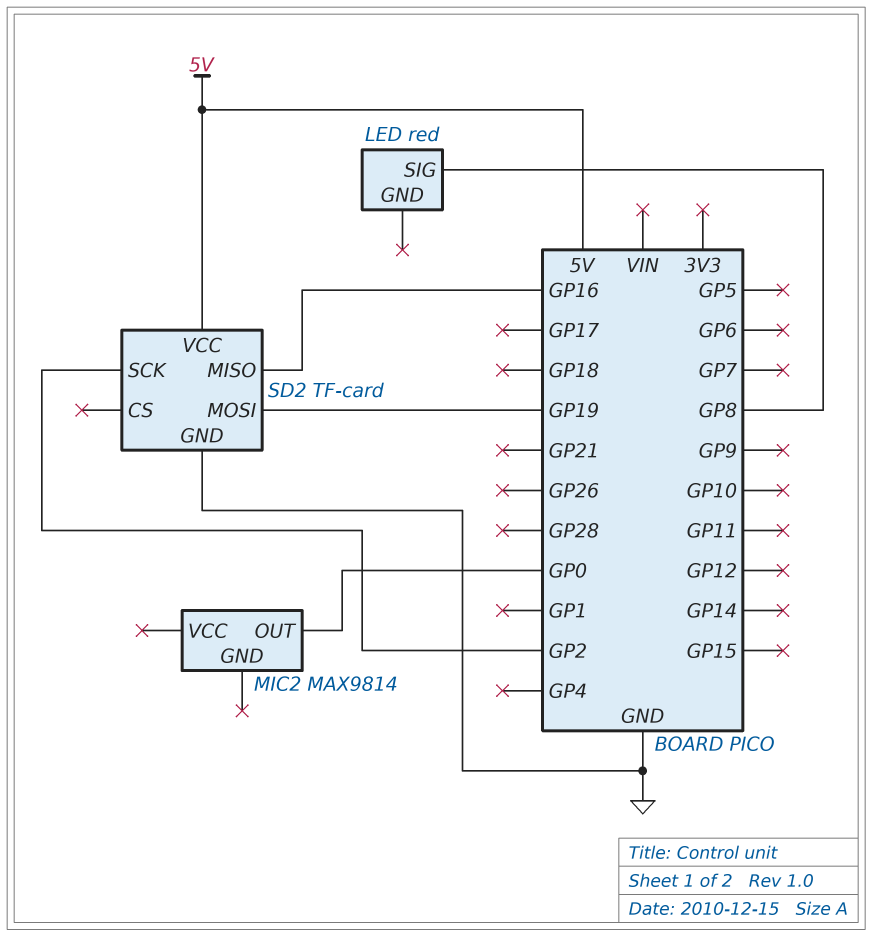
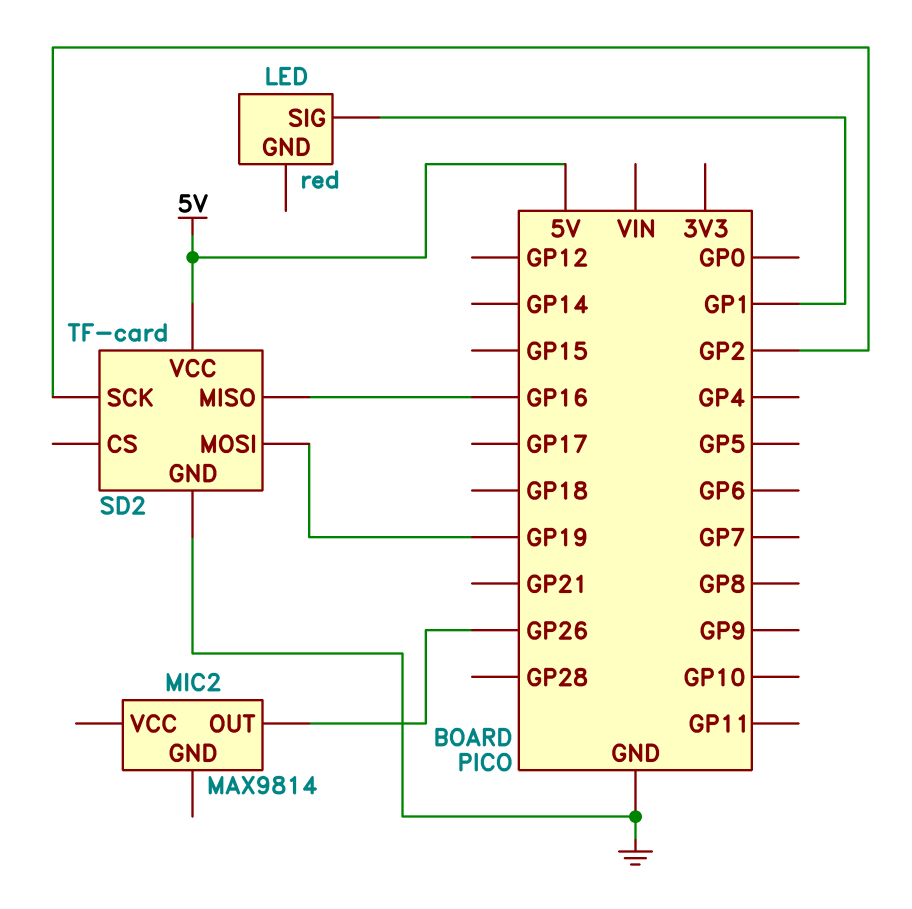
LED pin SIG: GP8 -> GP1
MIC2 pin OUT: GP0 -> GP26

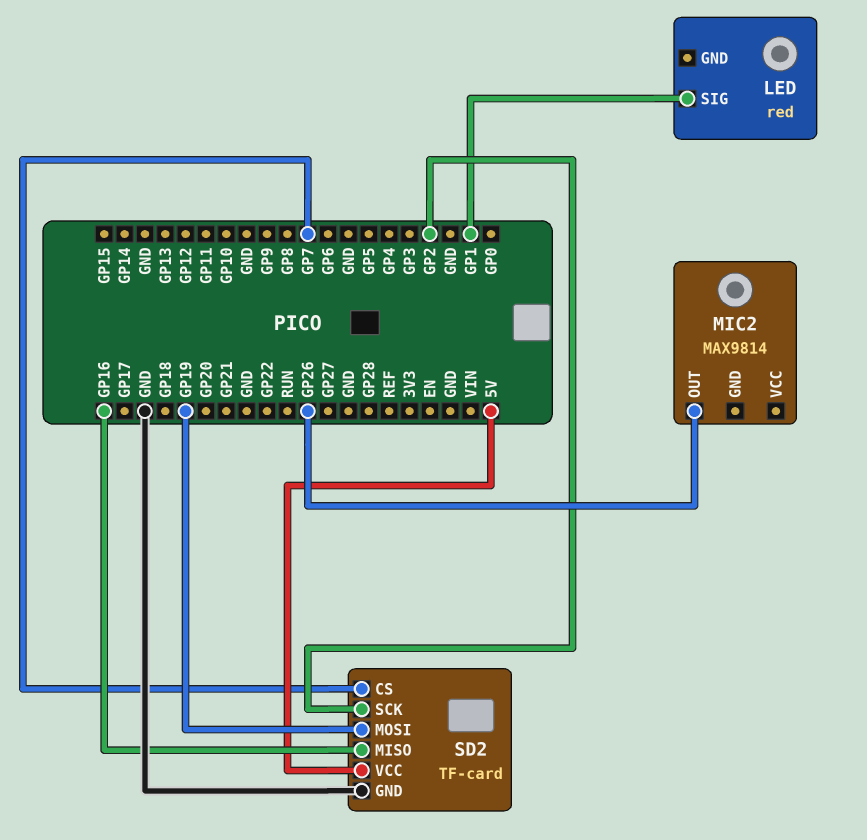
SD2 pin CS: none -> GP7

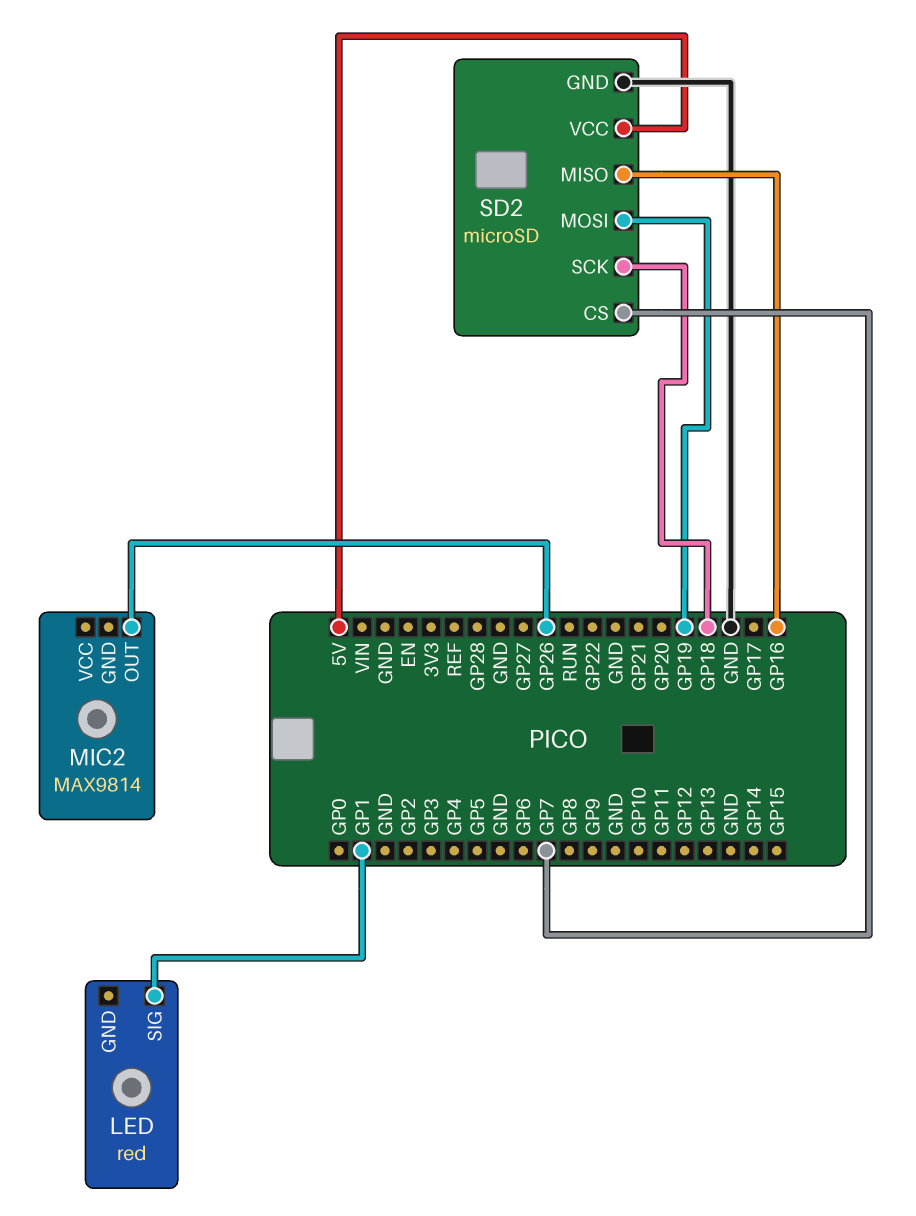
SD2: TF-card -> microSD
SD2 pin SCK: GP2 -> GP18

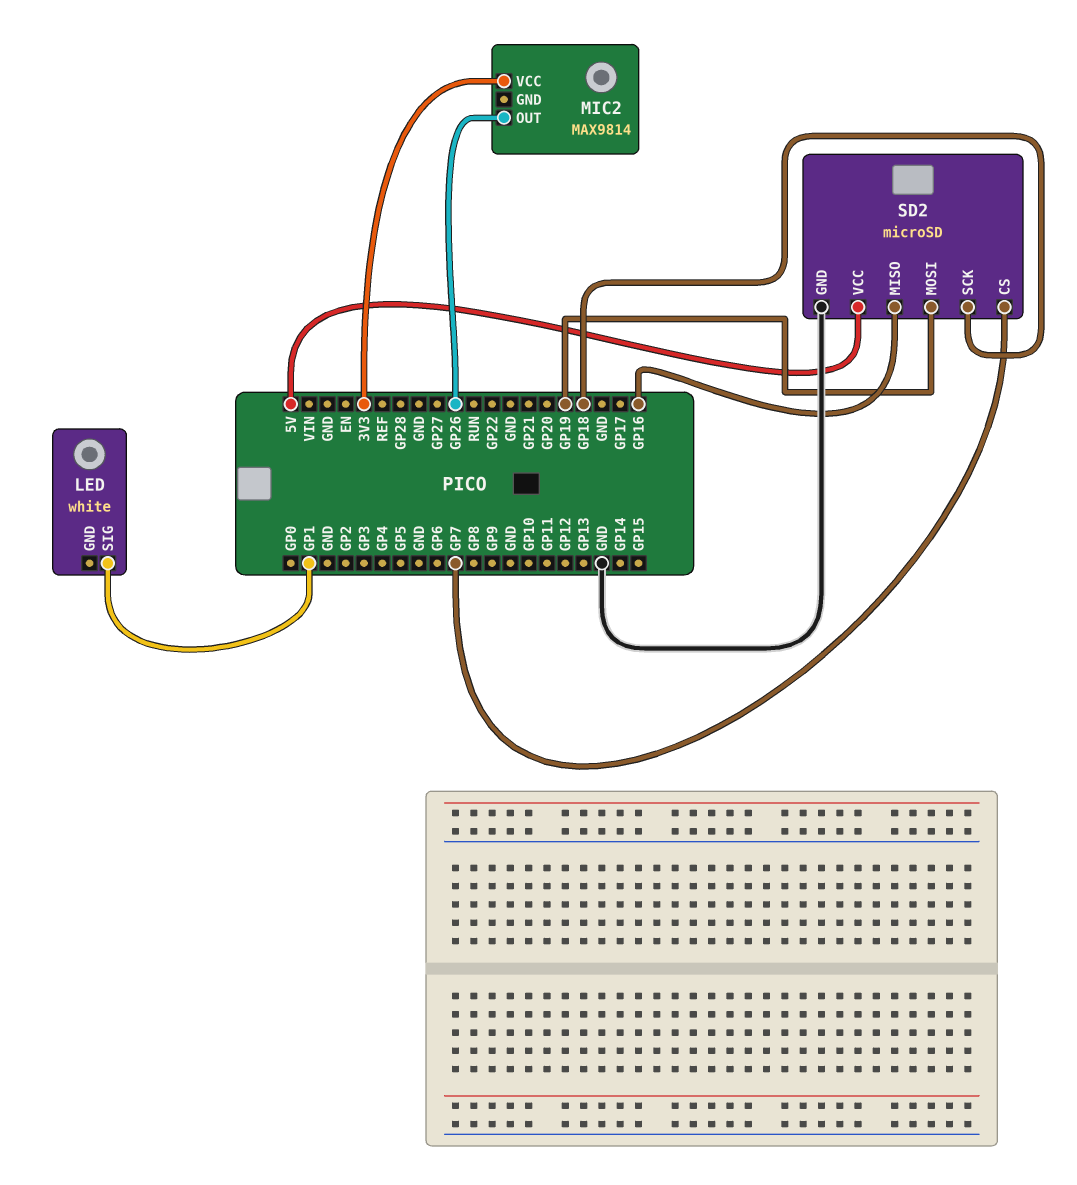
LED: red -> white
MIC2 pin VCC: none -> 3V3

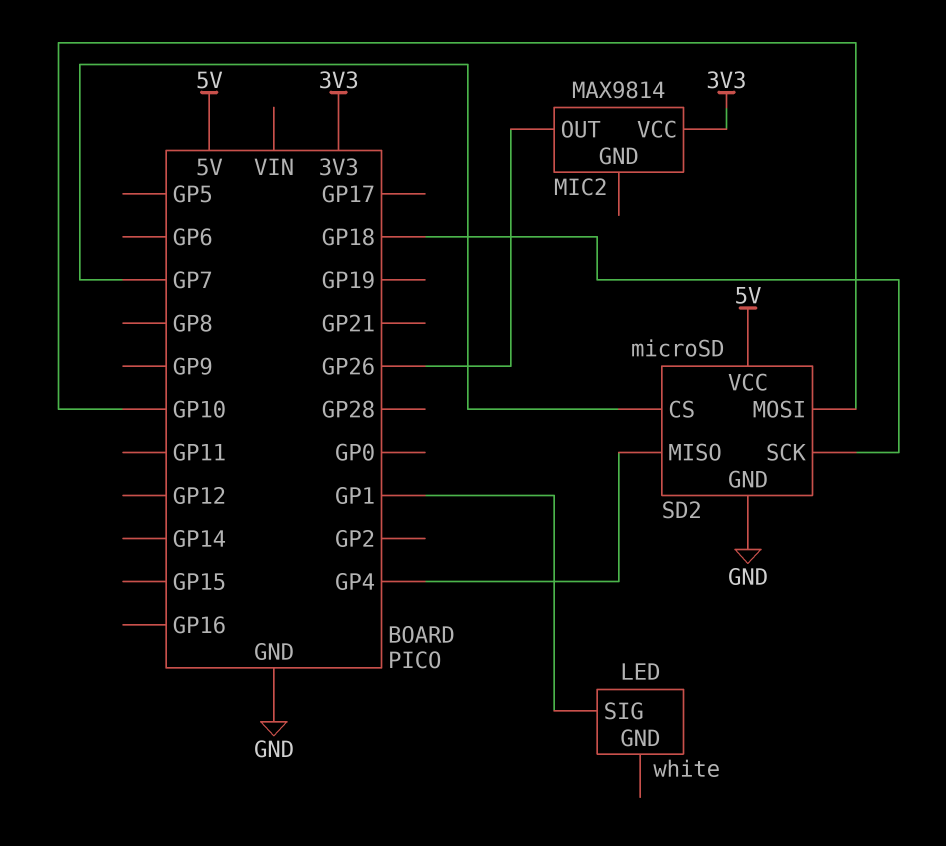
SD2 pin MISO: GP16 -> GP4
SD2 pin MOSI: GP19 -> GP10

